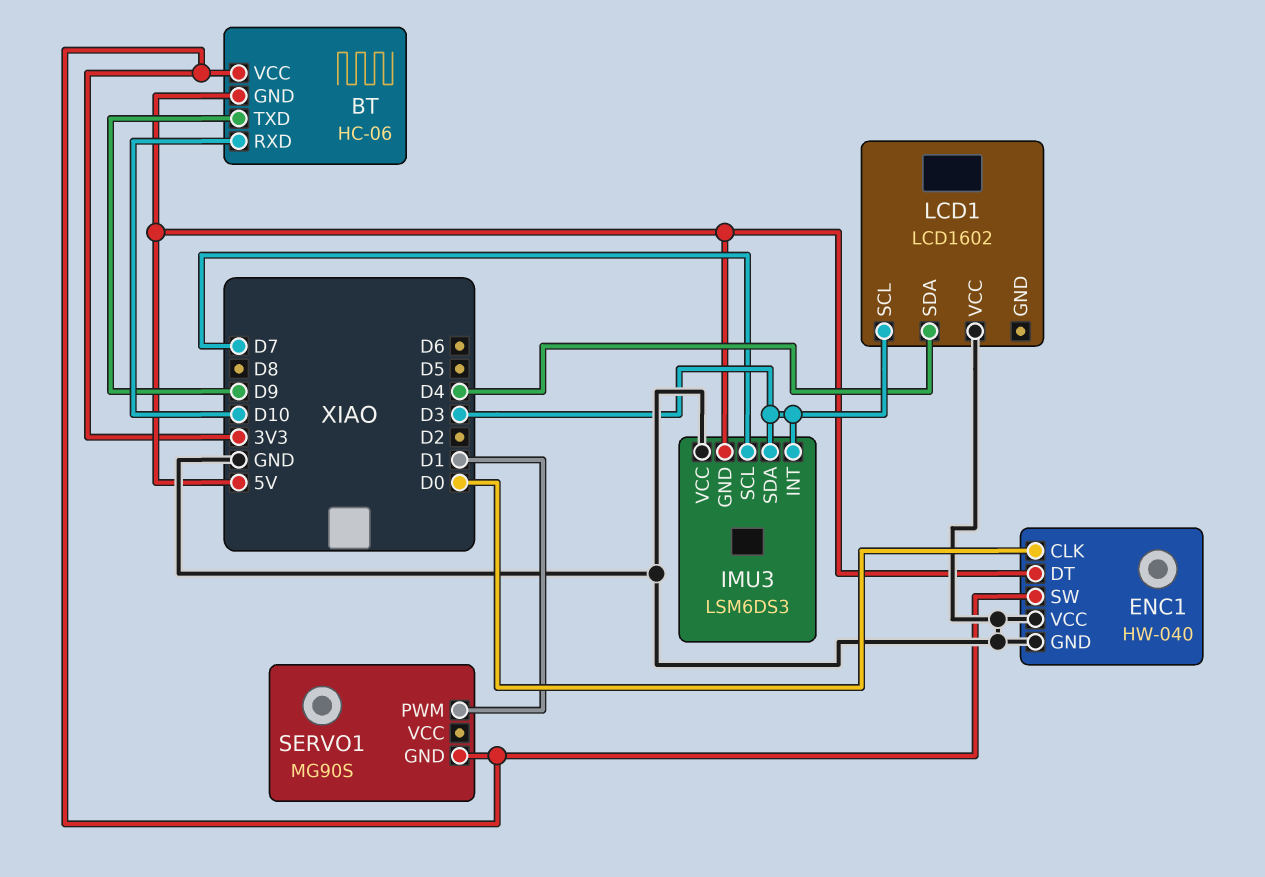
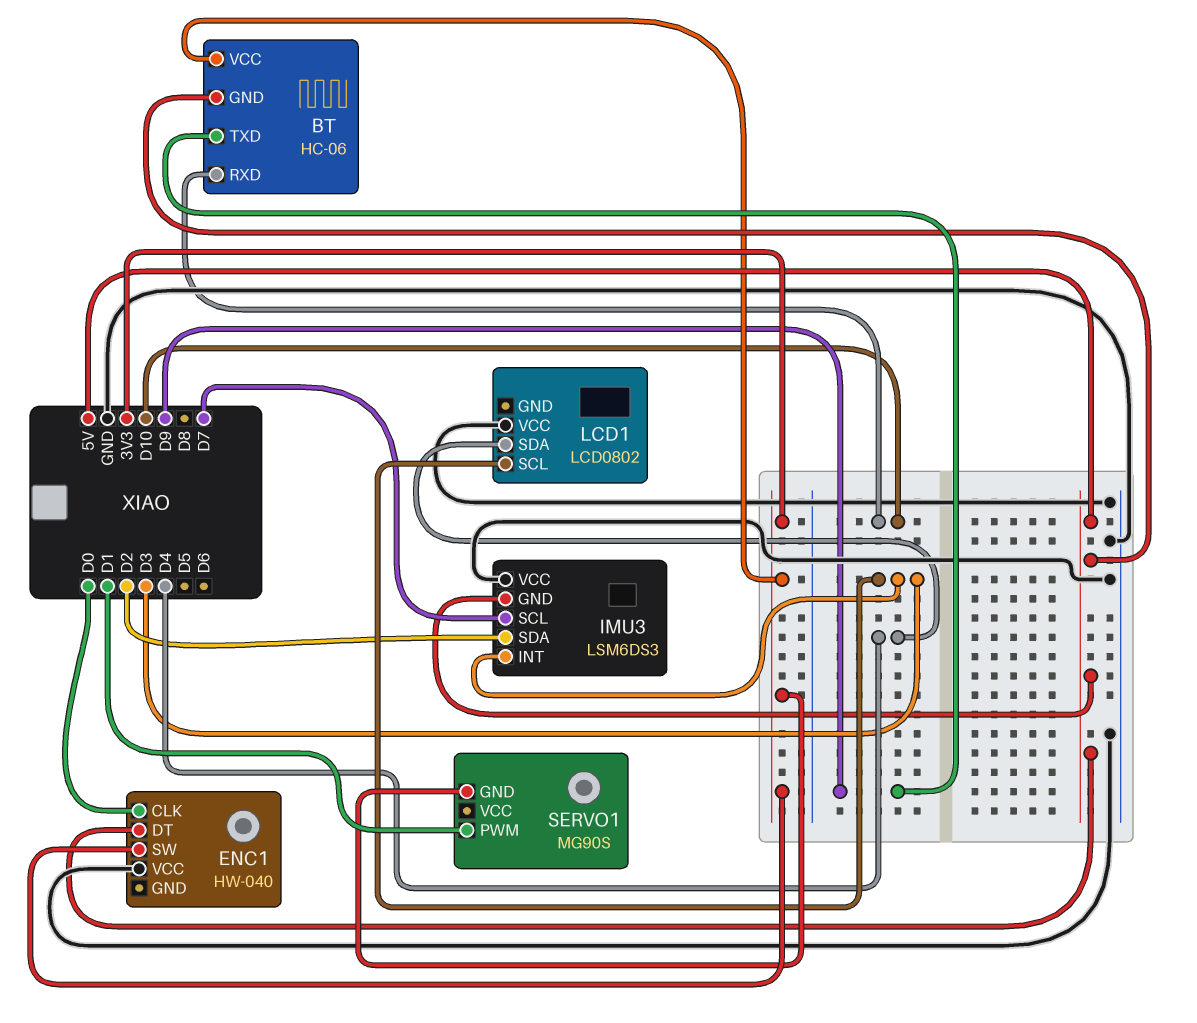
ENC1 pin GND: GND -> none
IMU3 pin SDA: D3 -> D2
LCD1: LCD1602 -> LCD0802

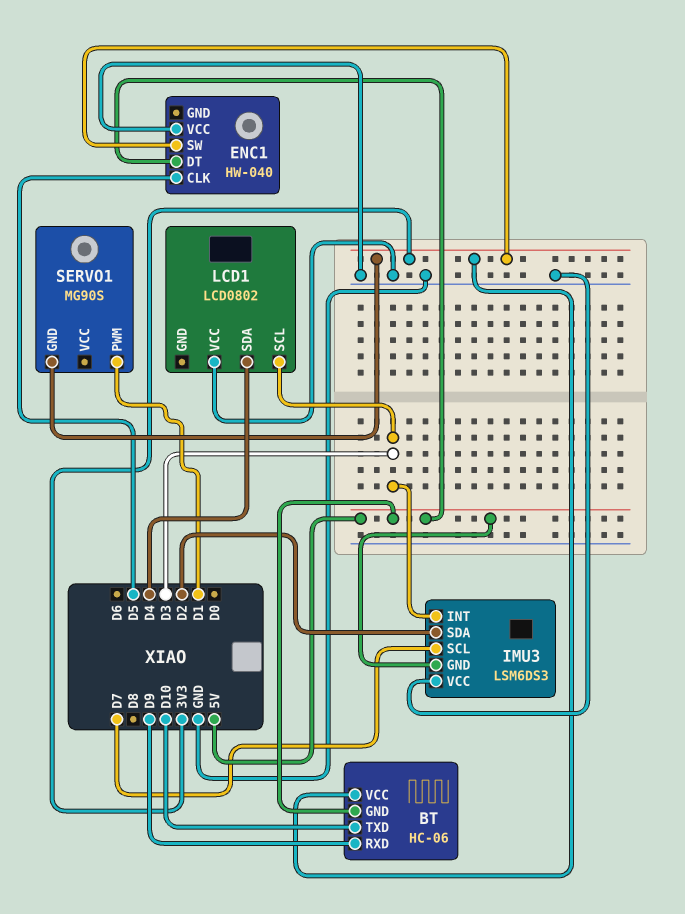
BT pin RXD: D10 -> D9
BT pin TXD: D9 -> D10
ENC1 pin CLK: D0 -> D5

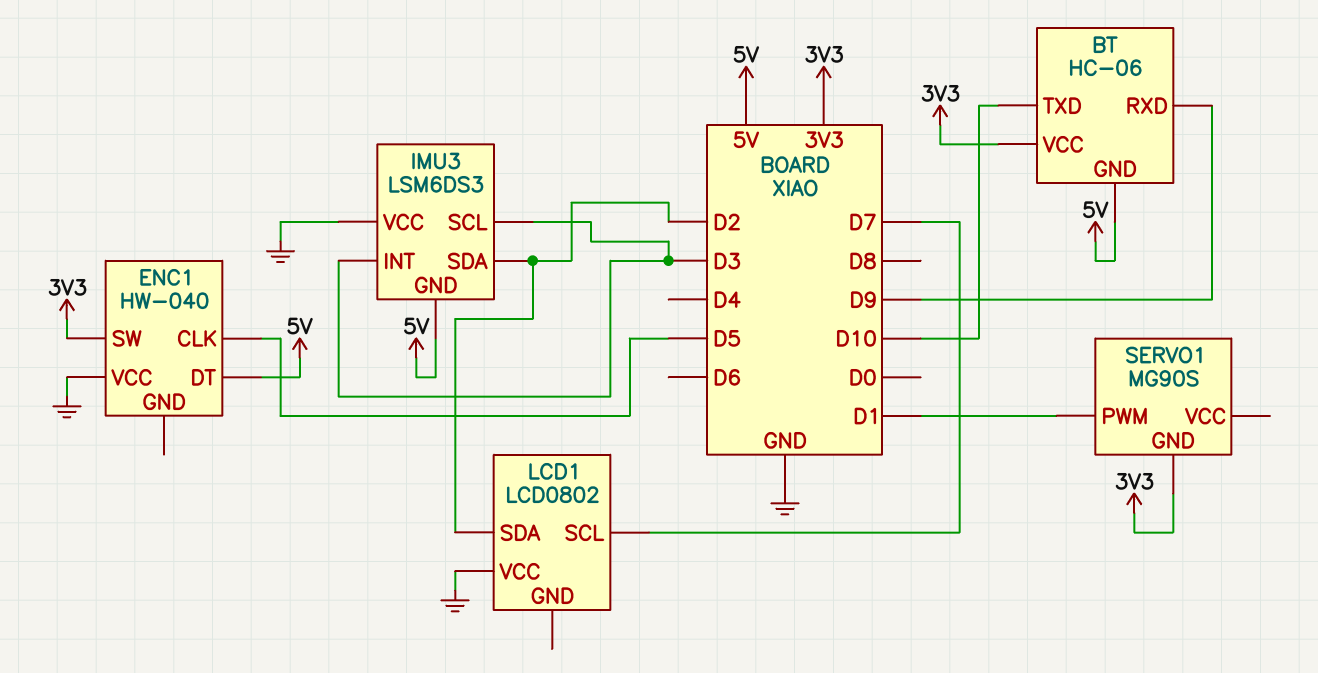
IMU3 pin SCL: D7 -> D3
LCD1 pin SCL: D3 -> D7
LCD1 pin SDA: D4 -> D2

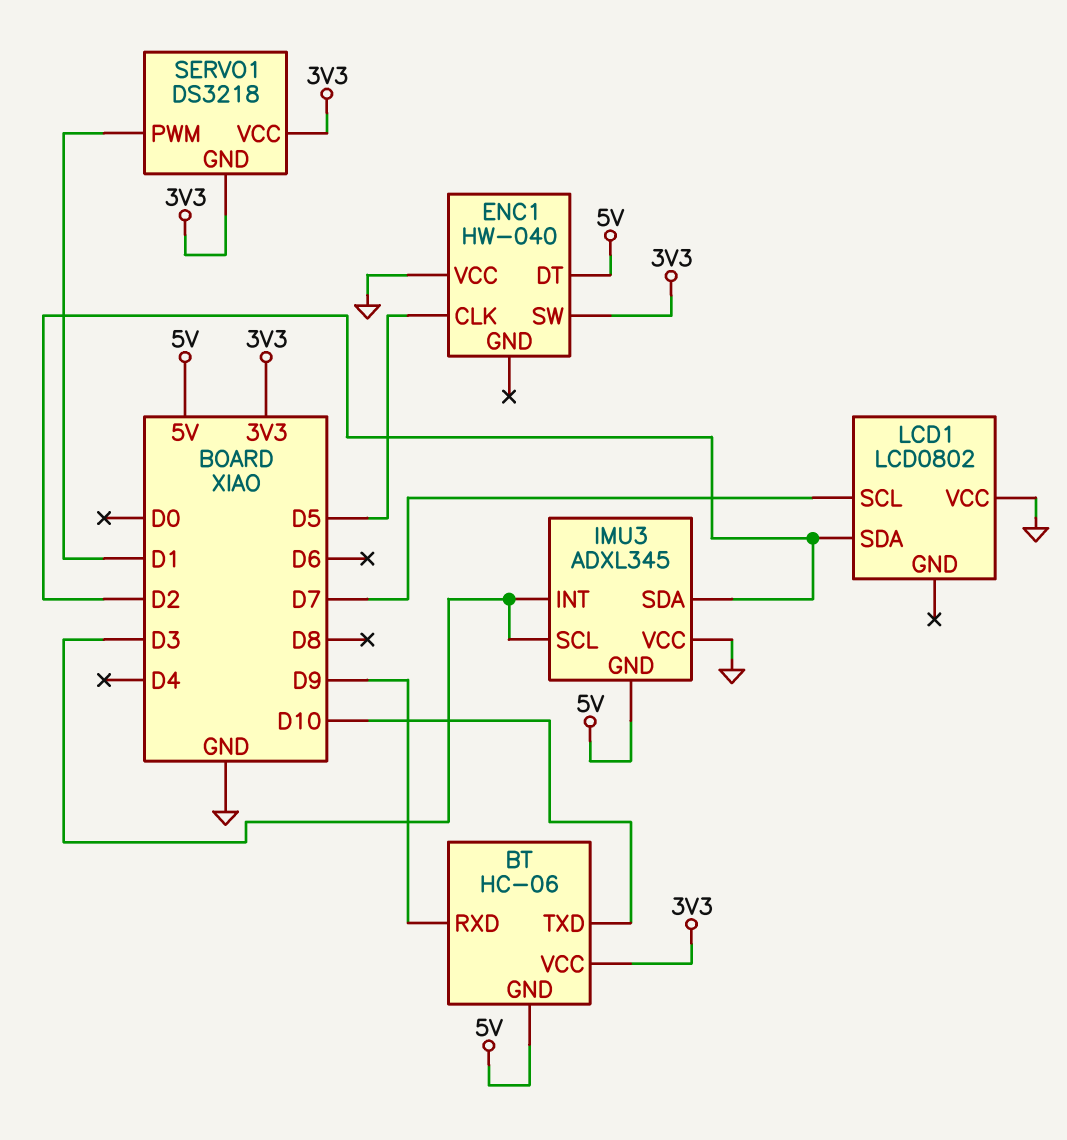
IMU3: LSM6DS3 -> ADXL345
SERVO1: MG90S -> DS3218
SERVO1 pin VCC: none -> 3V3

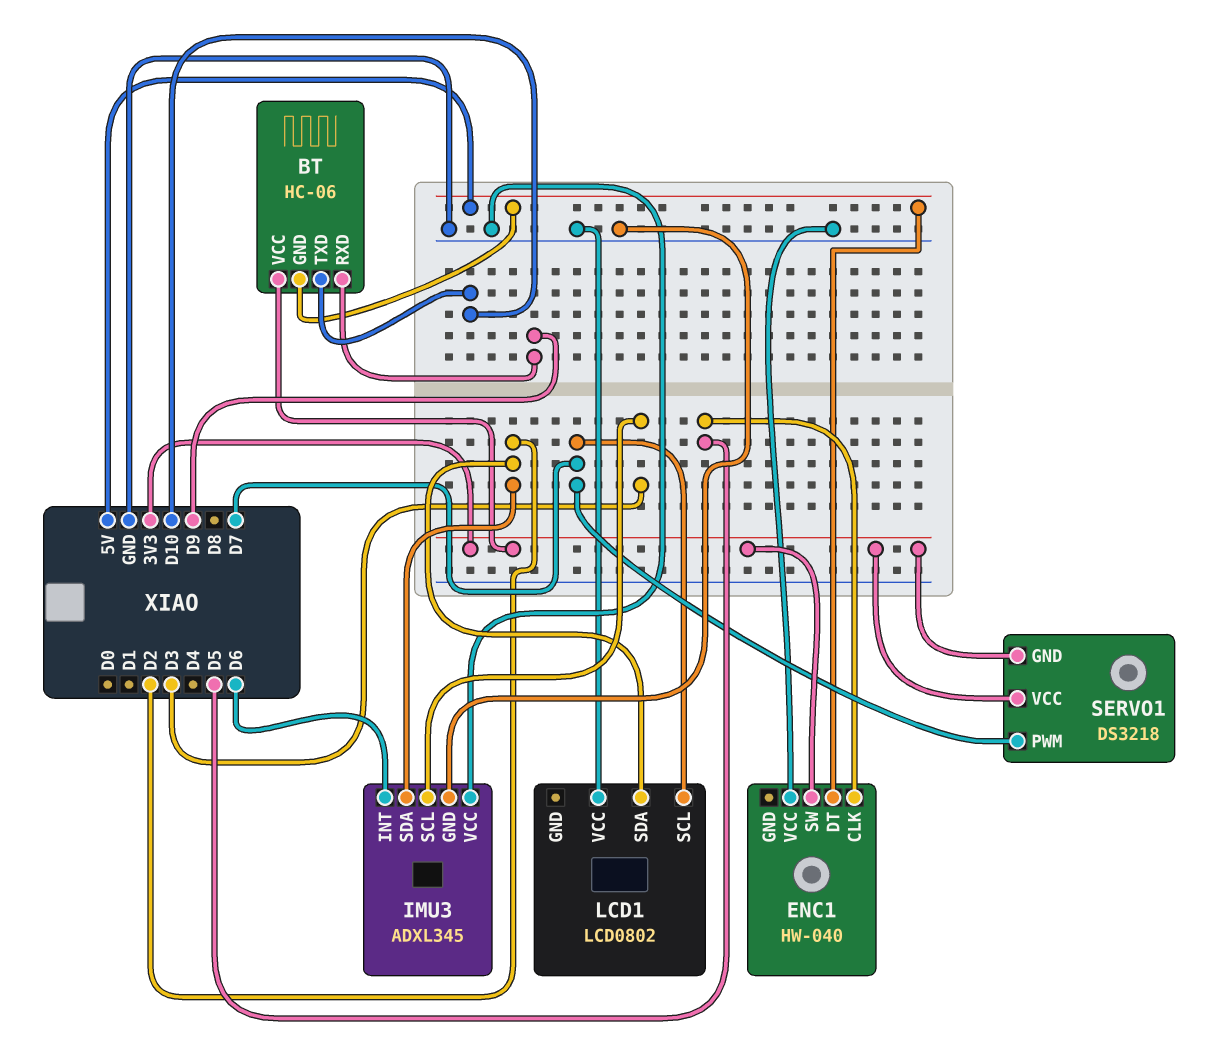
IMU3 pin GND: 5V -> GND
IMU3 pin INT: D3 -> D6
SERVO1 pin PWM: D1 -> D7

